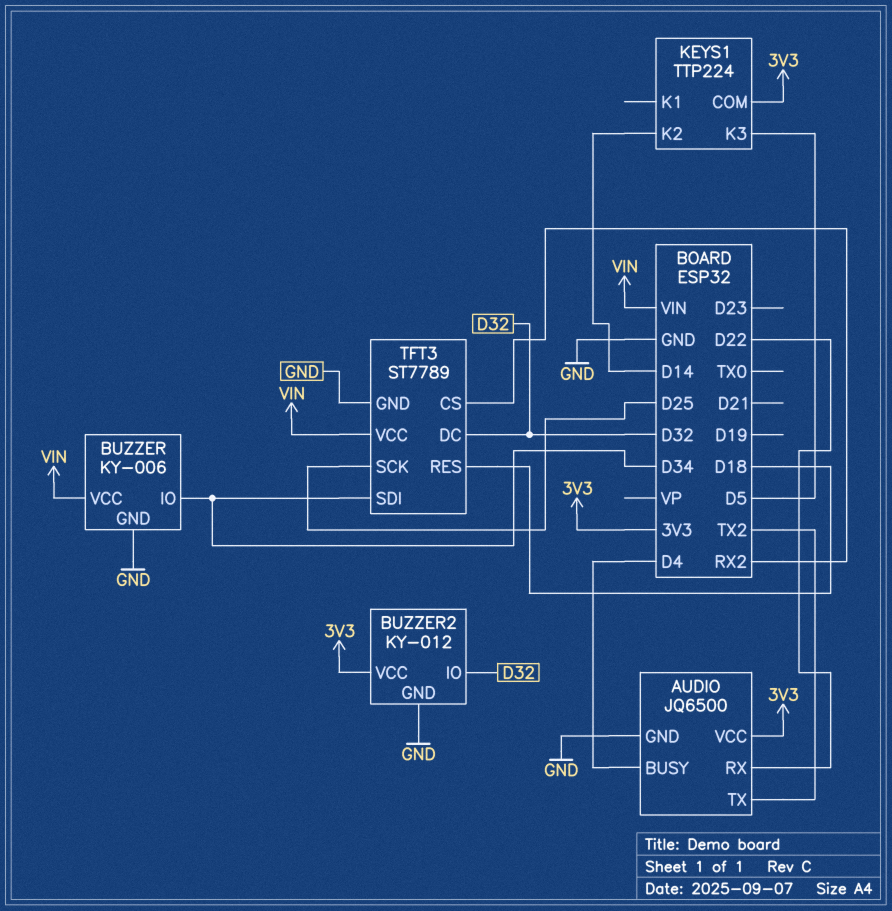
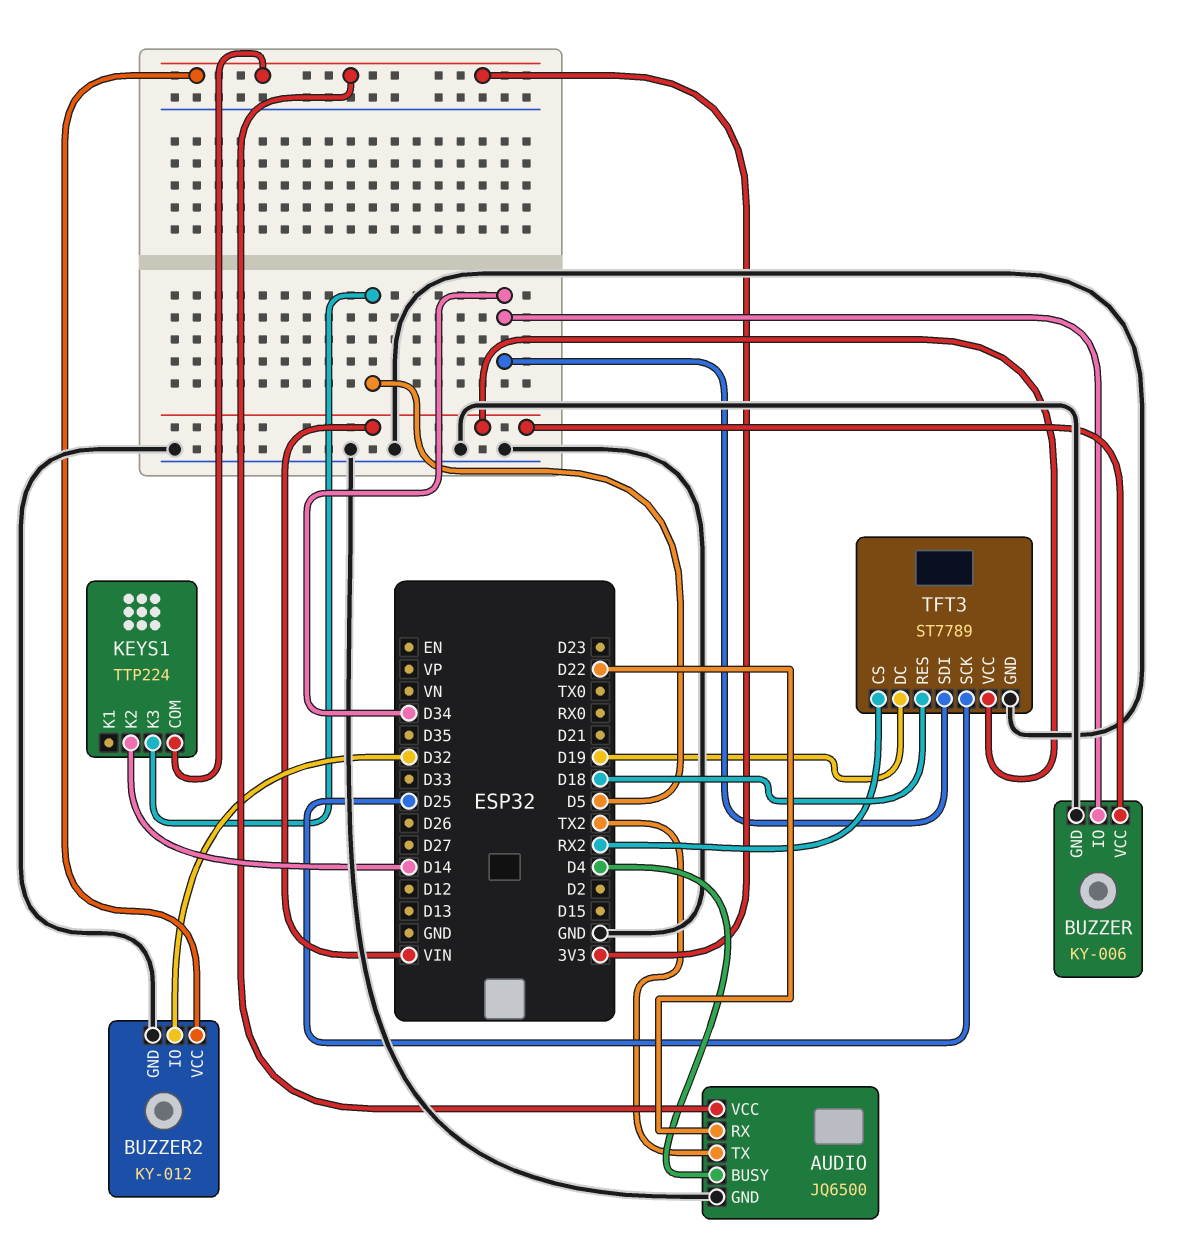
TFT3 pin DC: D32 -> D19

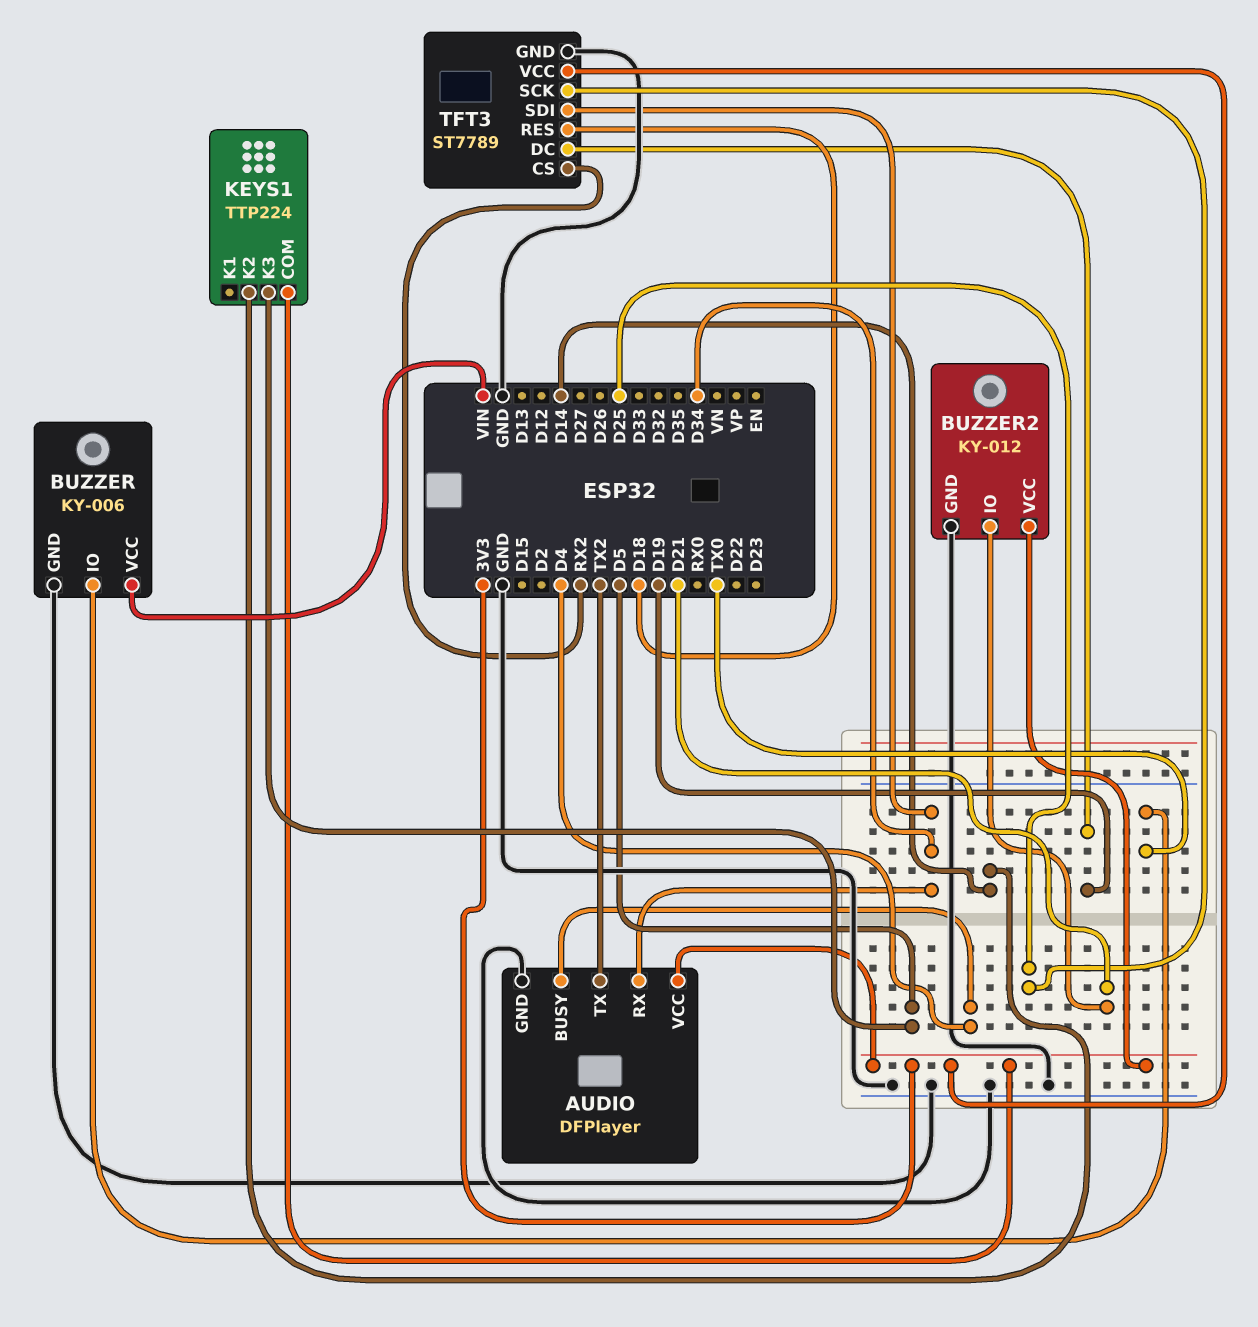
AUDIO: JQ6500 -> DFPlayer
AUDIO pin RX: D22 -> D34
BUZZER pin IO: D34 -> TX0
BUZZER2 pin IO: D32 -> D21
TFT3 pin VCC: VIN -> 3V3

